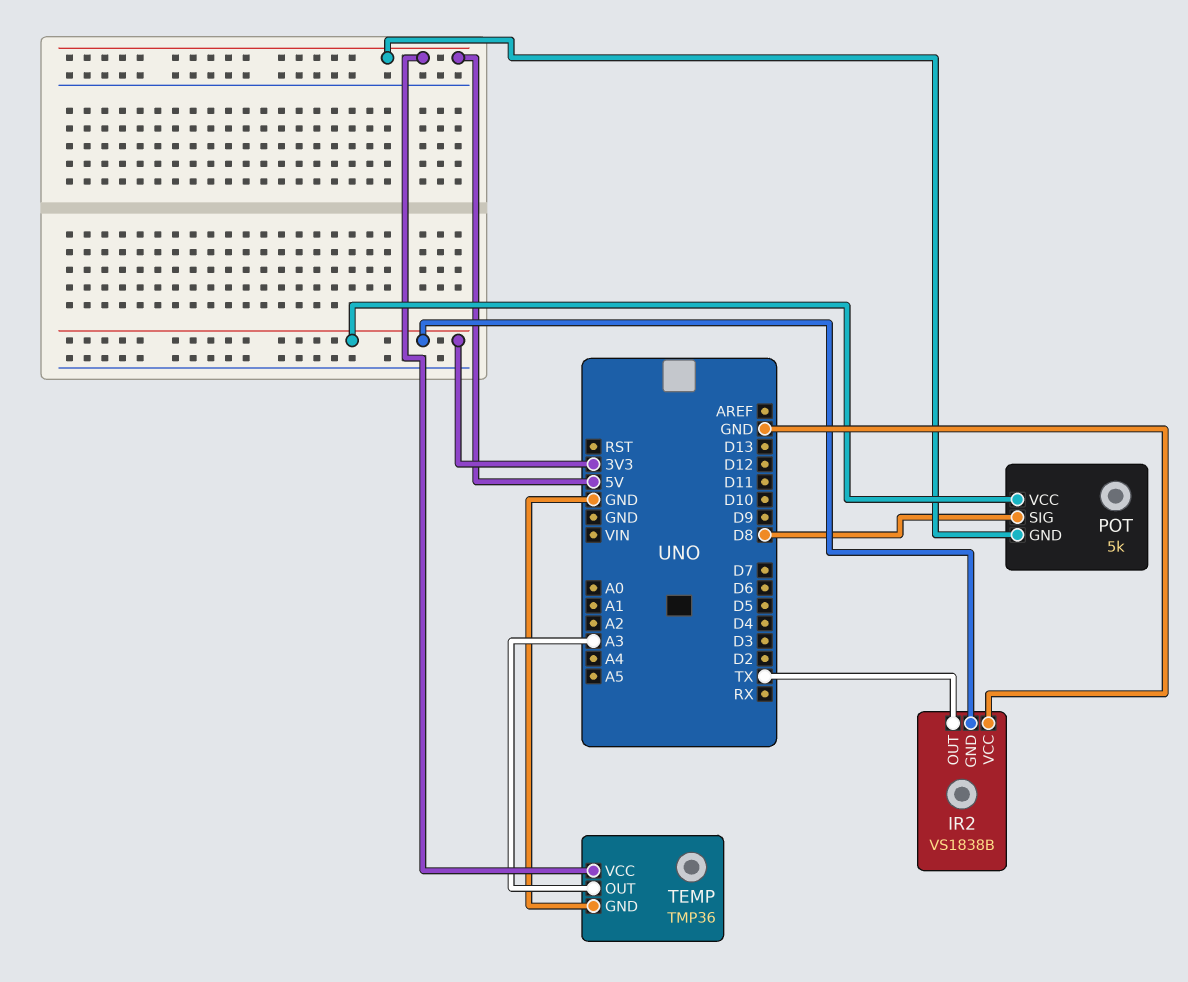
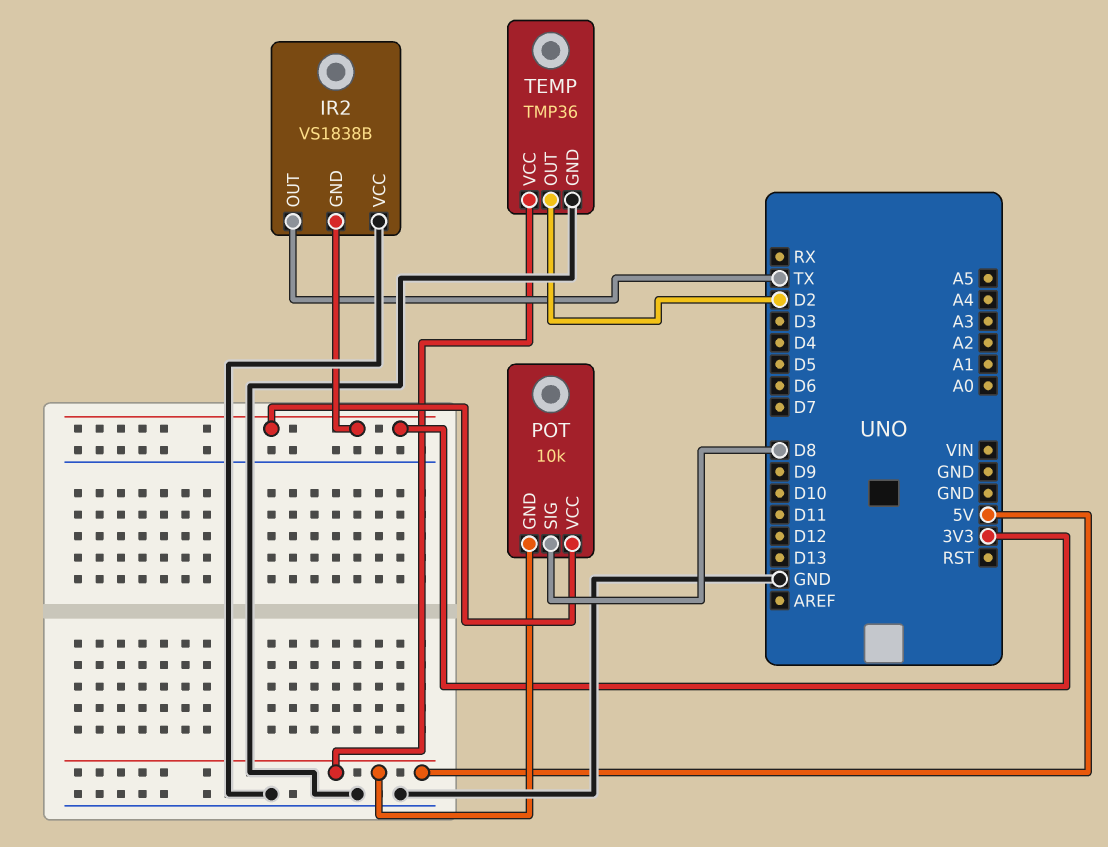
POT: 5k -> 10k
TEMP pin OUT: A3 -> D2

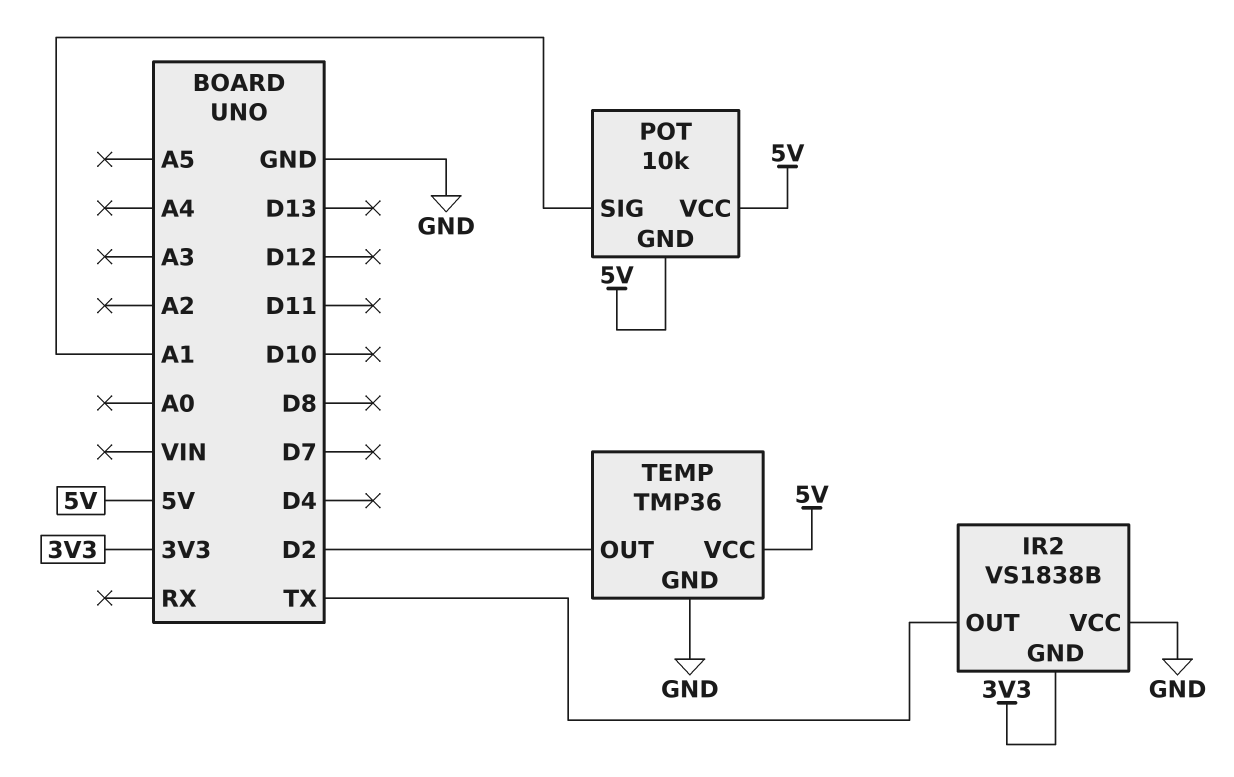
POT pin SIG: D8 -> A1
POT pin VCC: 3V3 -> 5V

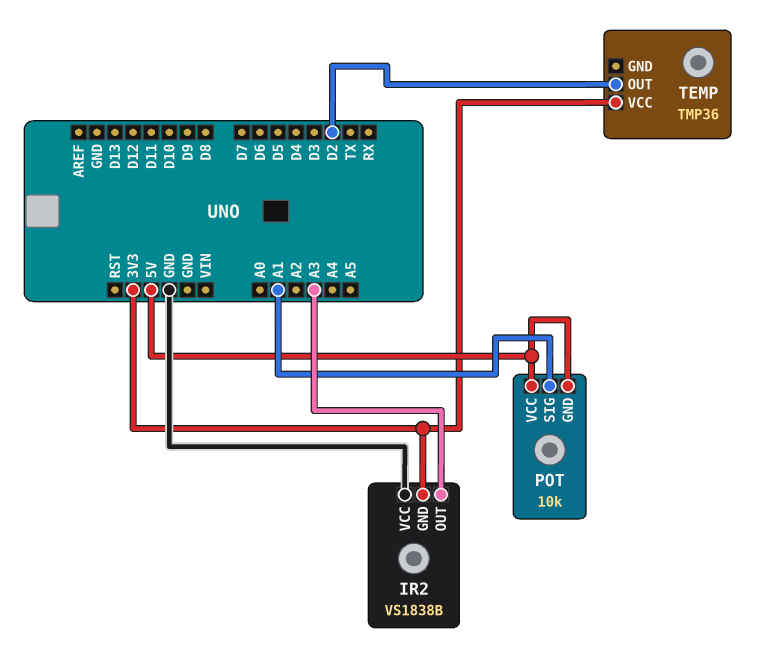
IR2 pin OUT: TX -> A3
TEMP pin GND: GND -> none
TEMP pin VCC: 5V -> 3V3

